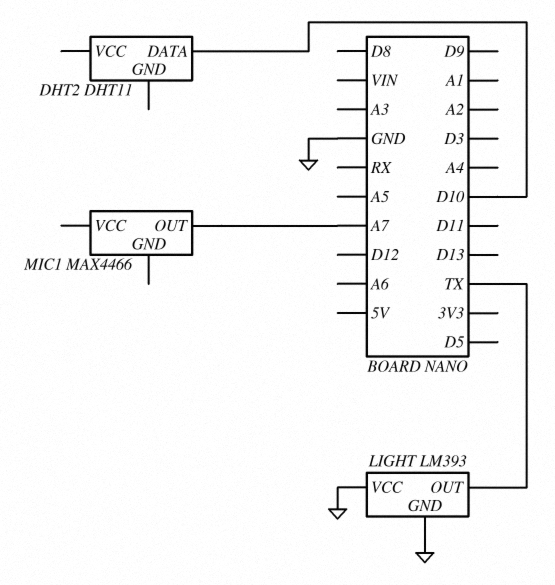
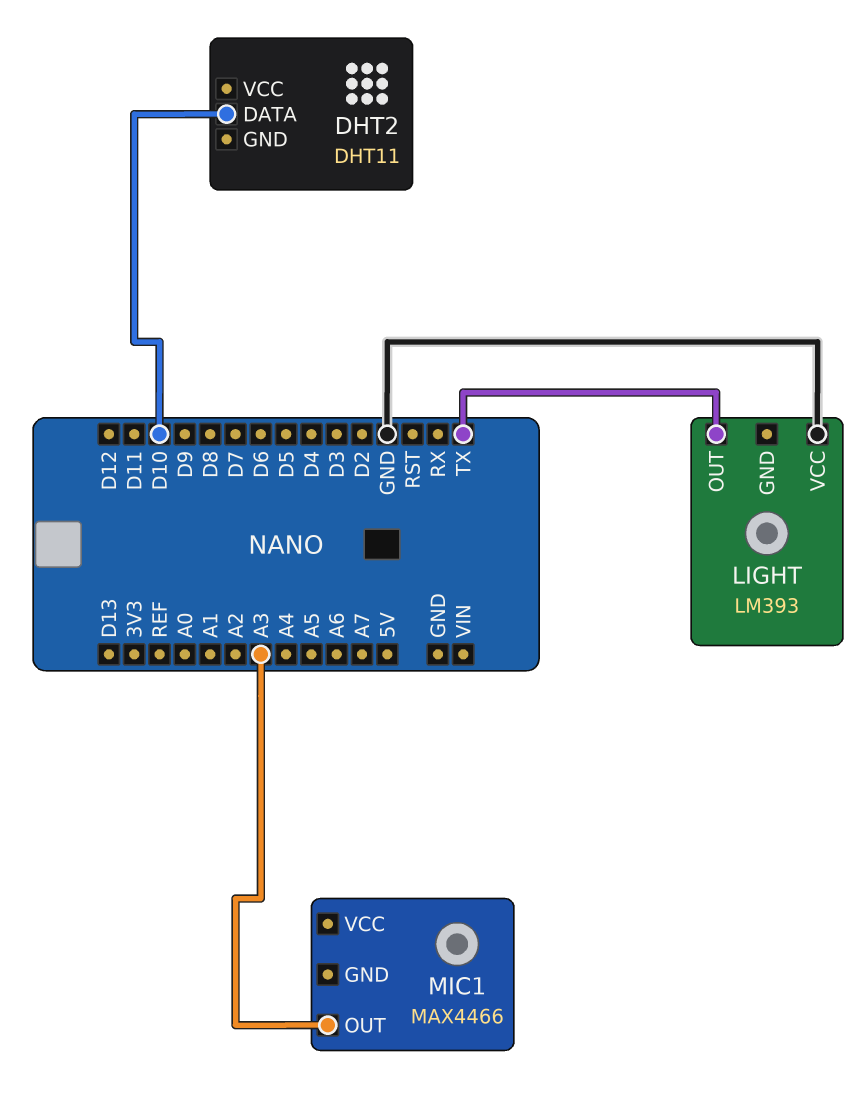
LIGHT pin GND: GND -> none
MIC1 pin OUT: A7 -> A3

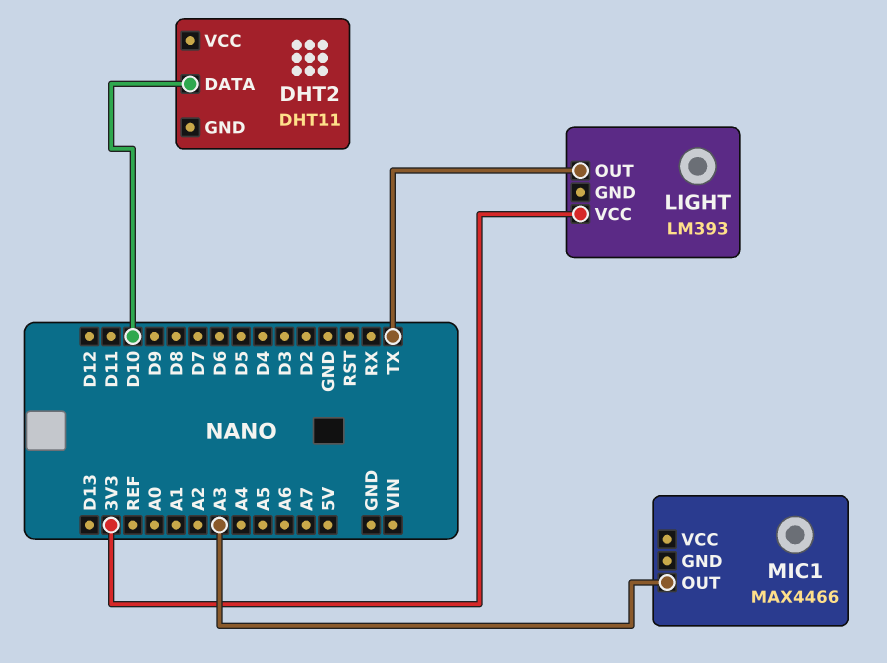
LIGHT pin VCC: GND -> 3V3

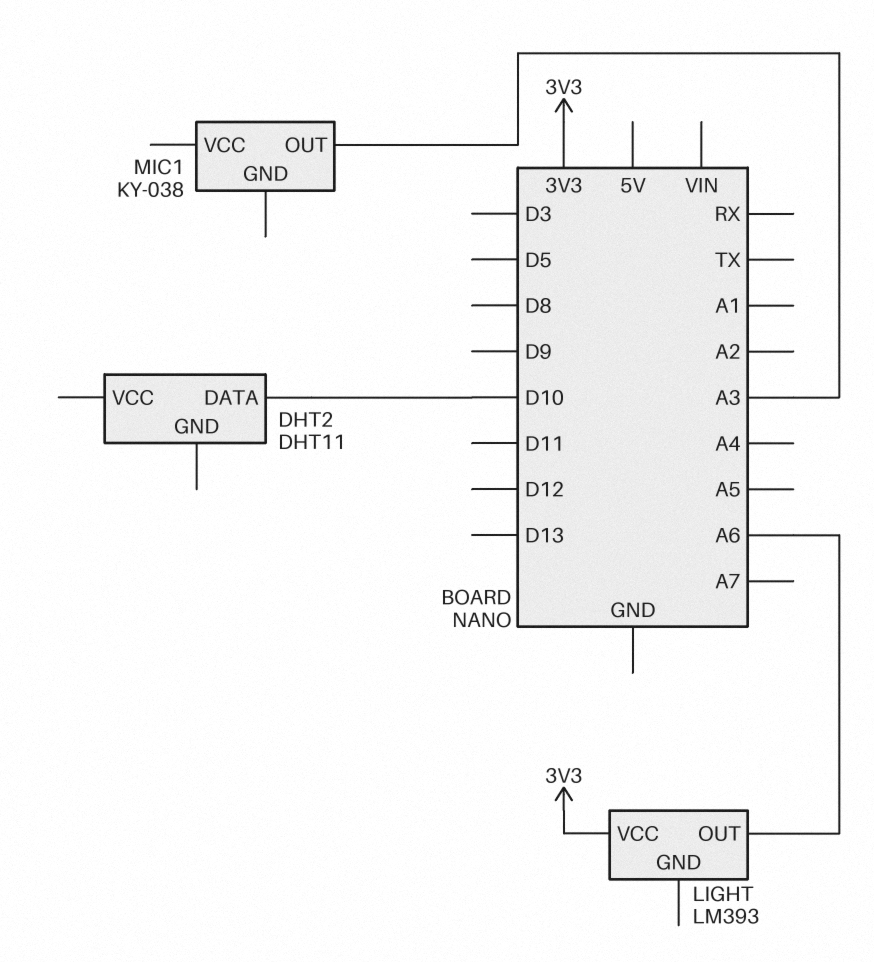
LIGHT pin OUT: TX -> A6
MIC1: MAX4466 -> KY-038

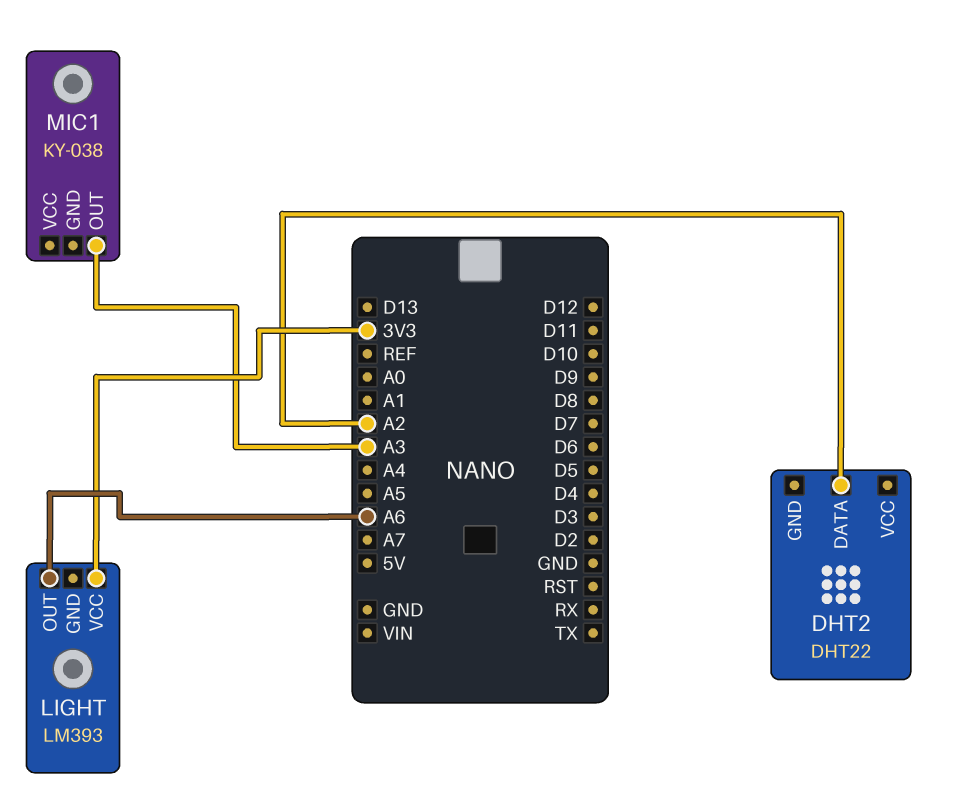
DHT2: DHT11 -> DHT22
DHT2 pin DATA: D10 -> A2

